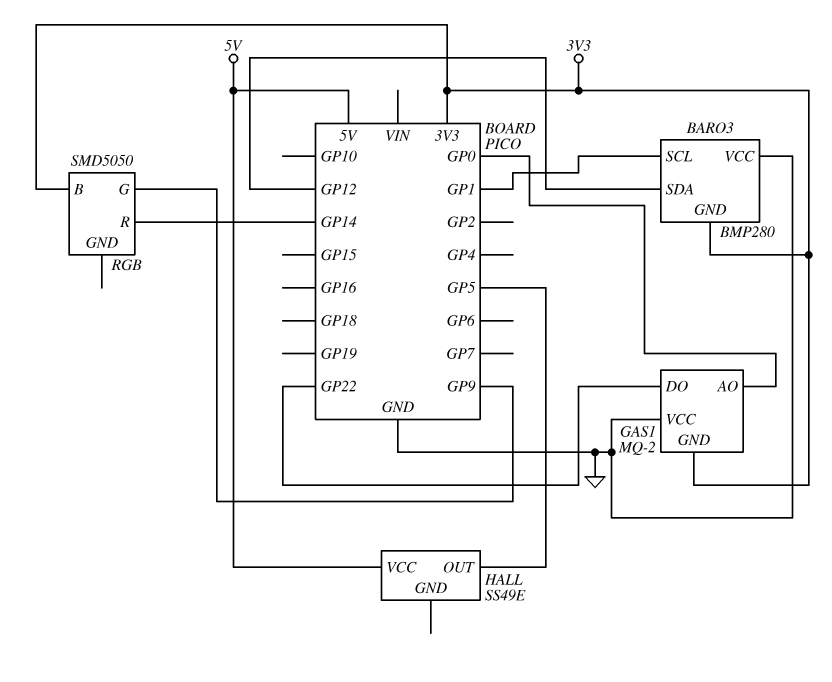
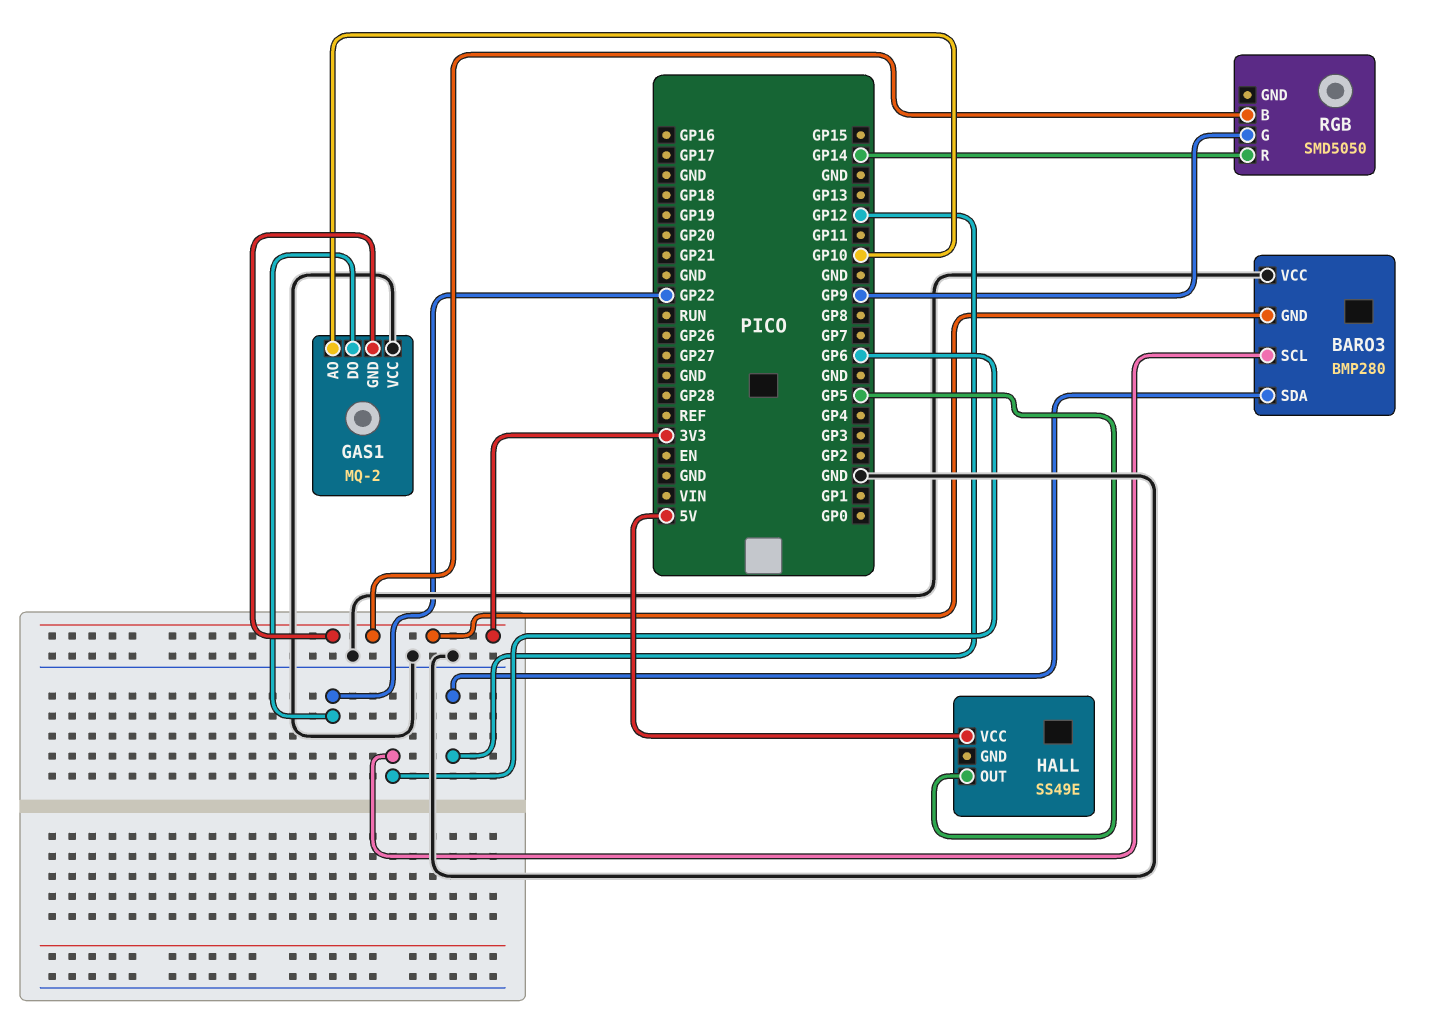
BARO3 pin SCL: GP1 -> GP6
GAS1 pin AO: GP0 -> GP10

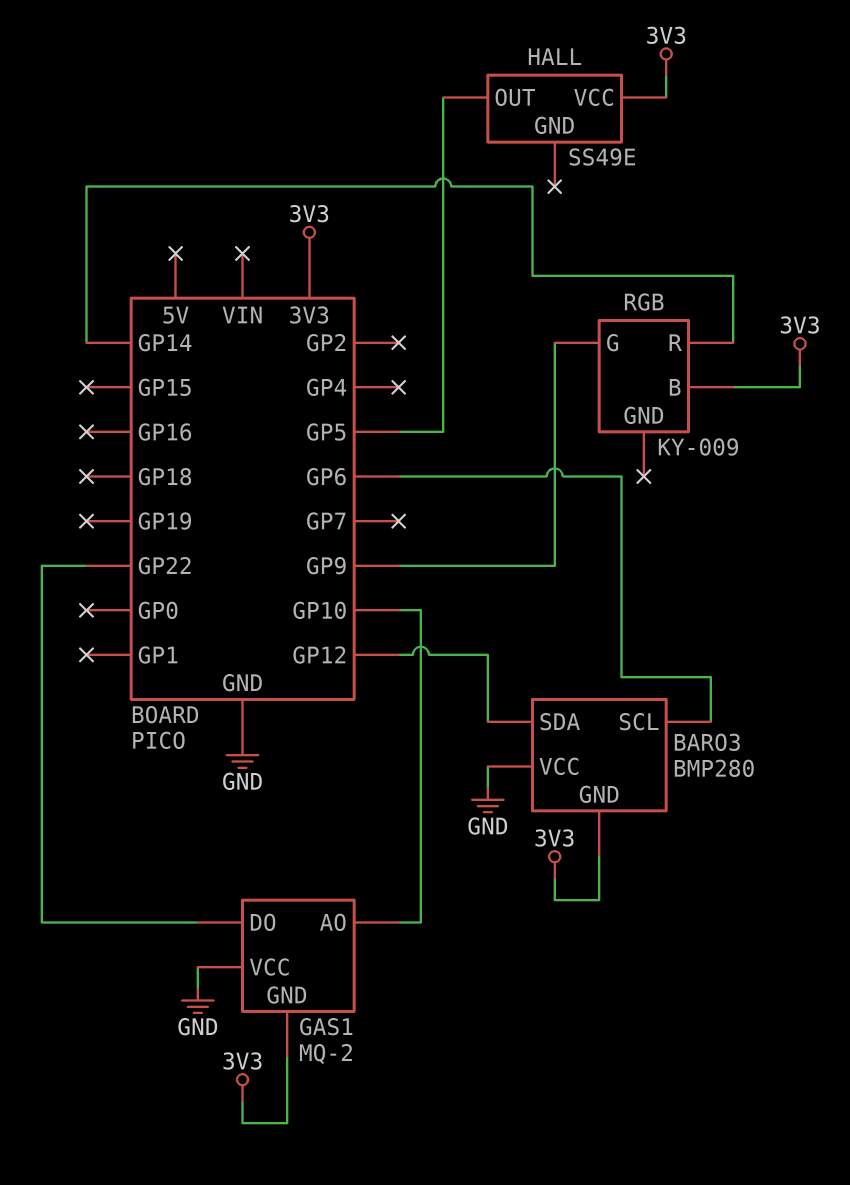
HALL pin VCC: 5V -> 3V3
RGB: SMD5050 -> KY-009

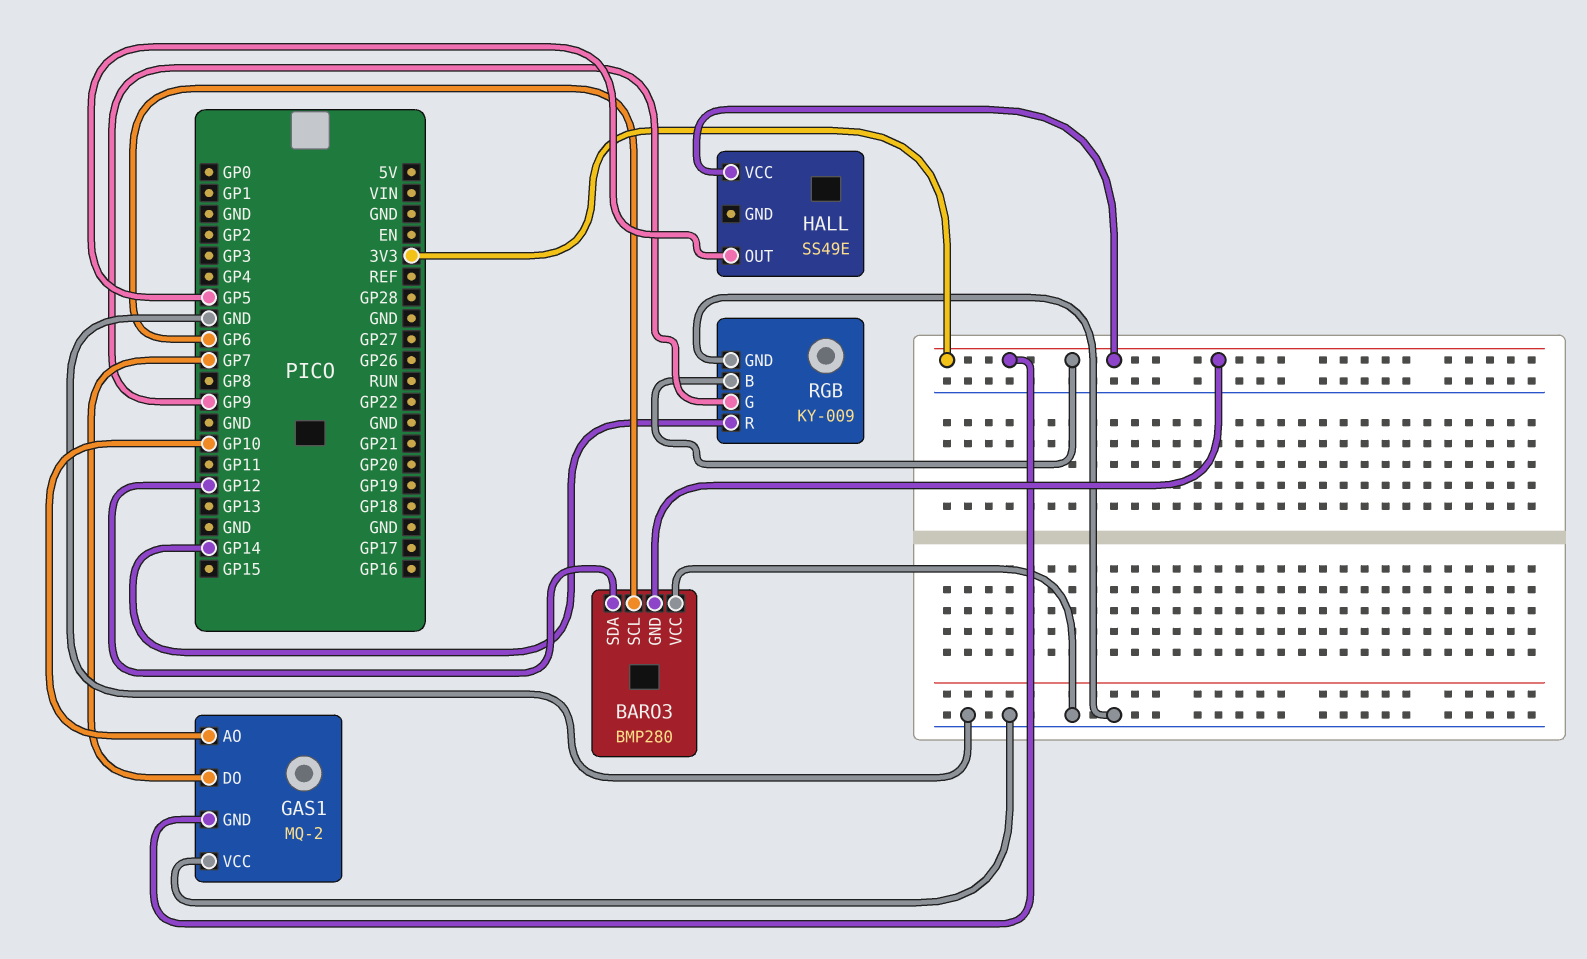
GAS1 pin DO: GP22 -> GP7
RGB pin GND: none -> GND

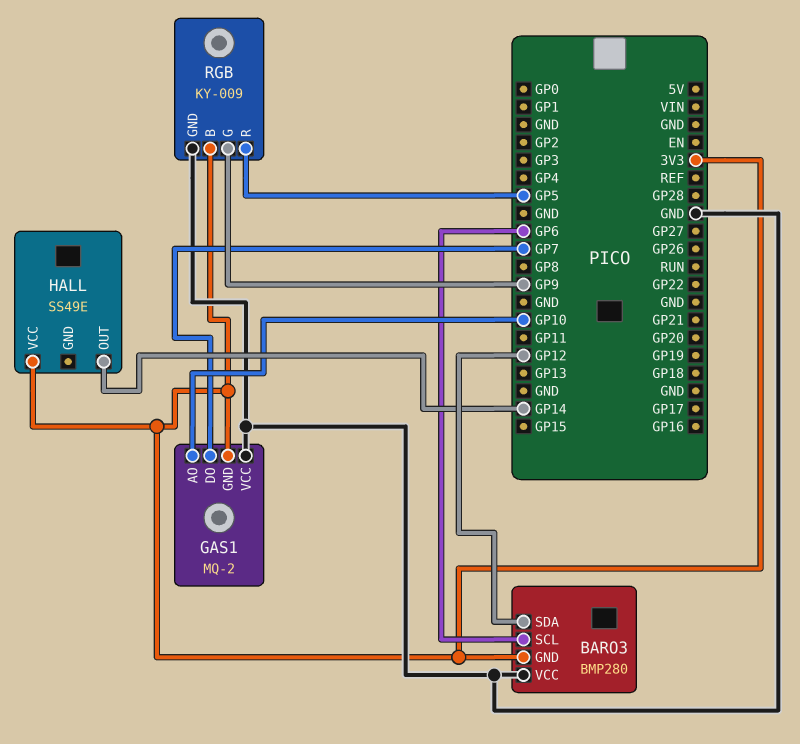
HALL pin OUT: GP5 -> GP14
RGB pin R: GP14 -> GP5

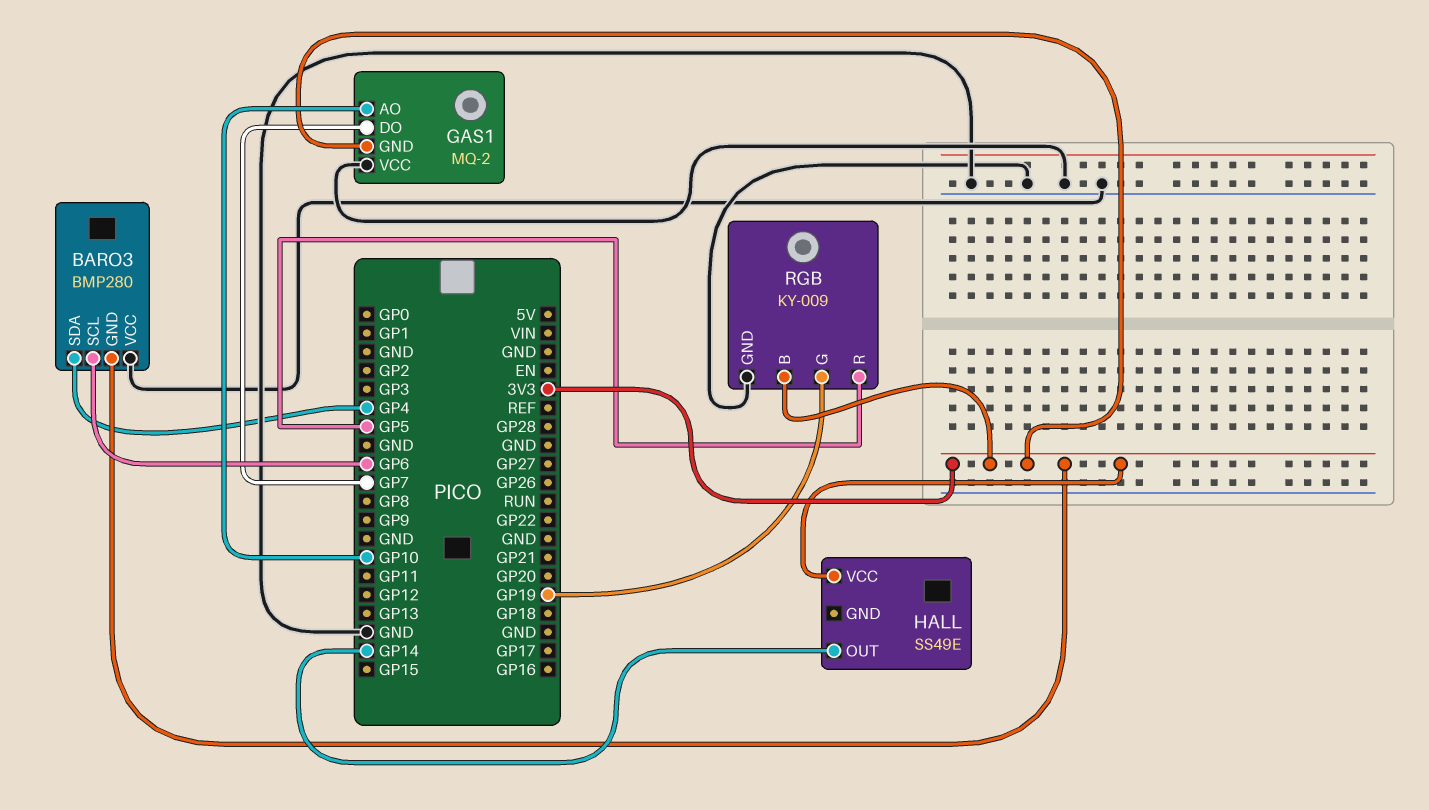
BARO3 pin SDA: GP12 -> GP4
RGB pin G: GP9 -> GP19

